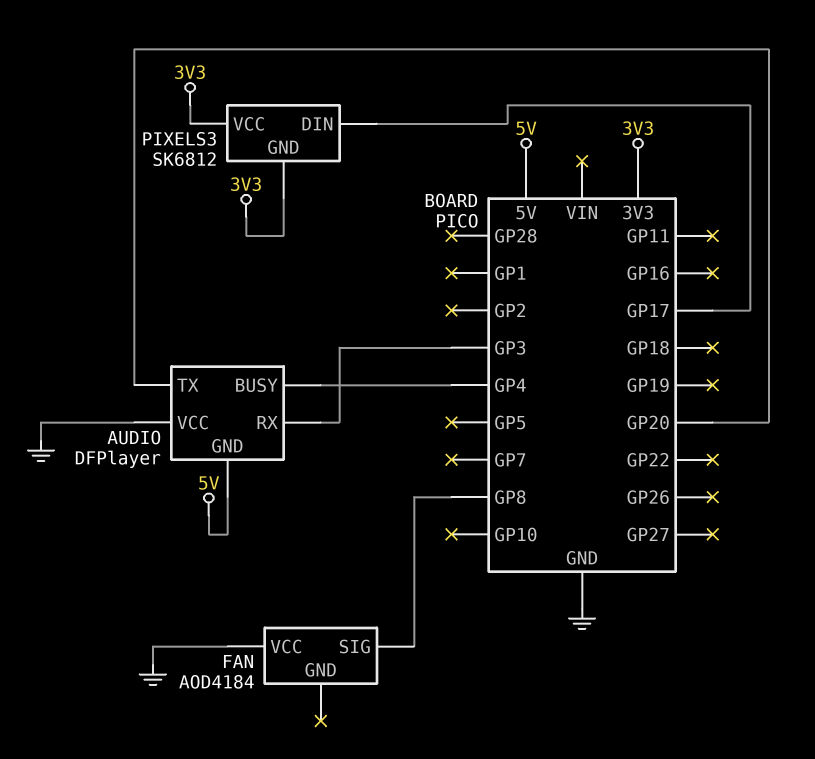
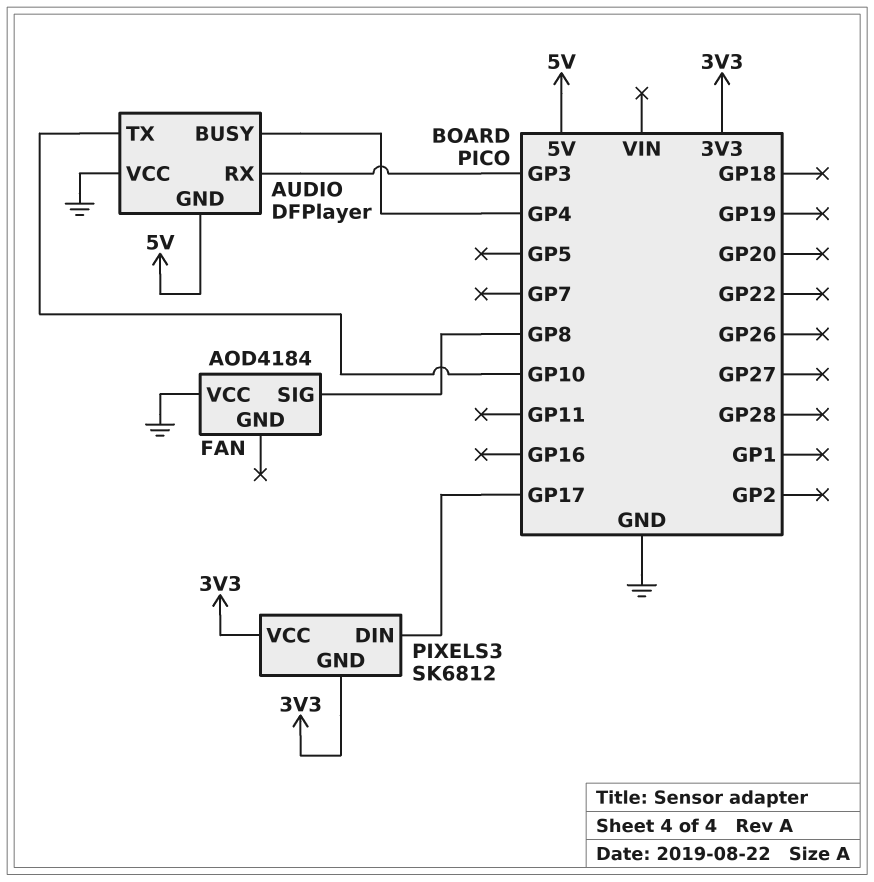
AUDIO pin TX: GP20 -> GP10

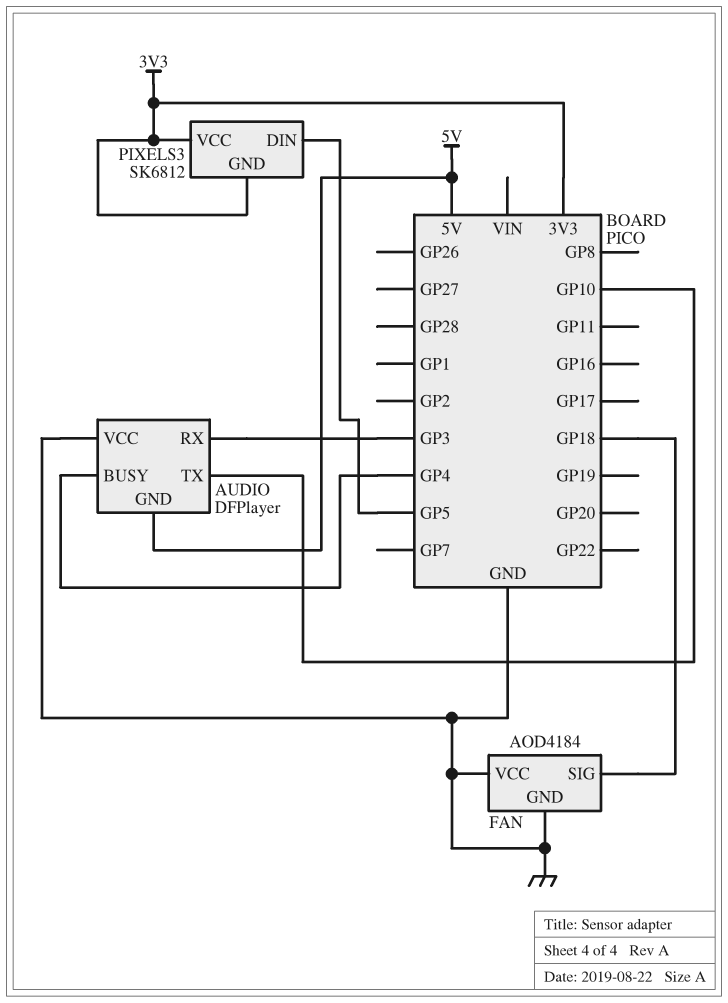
FAN pin GND: none -> GND
FAN pin SIG: GP8 -> GP18
PIXELS3 pin DIN: GP17 -> GP5

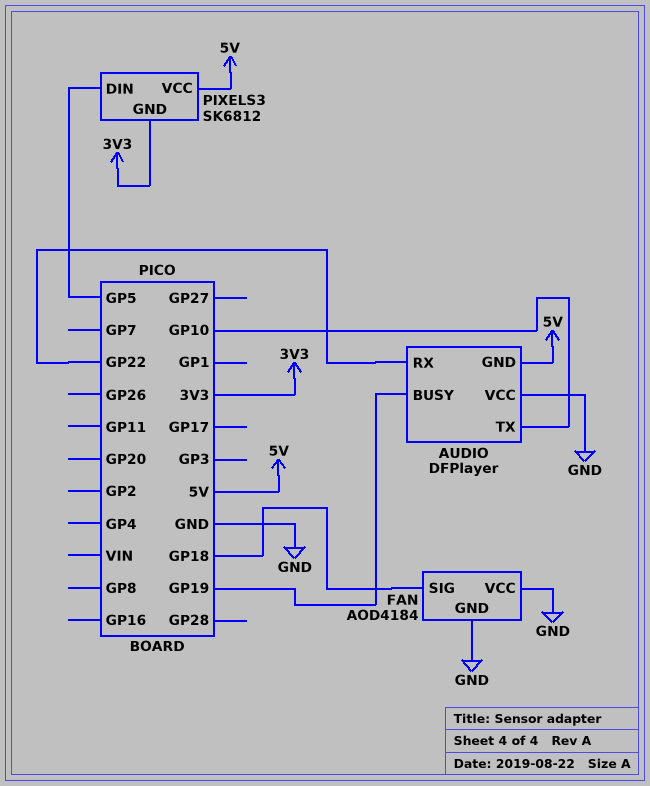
AUDIO pin BUSY: GP4 -> GP19
AUDIO pin RX: GP3 -> GP22
PIXELS3 pin VCC: 3V3 -> 5V

